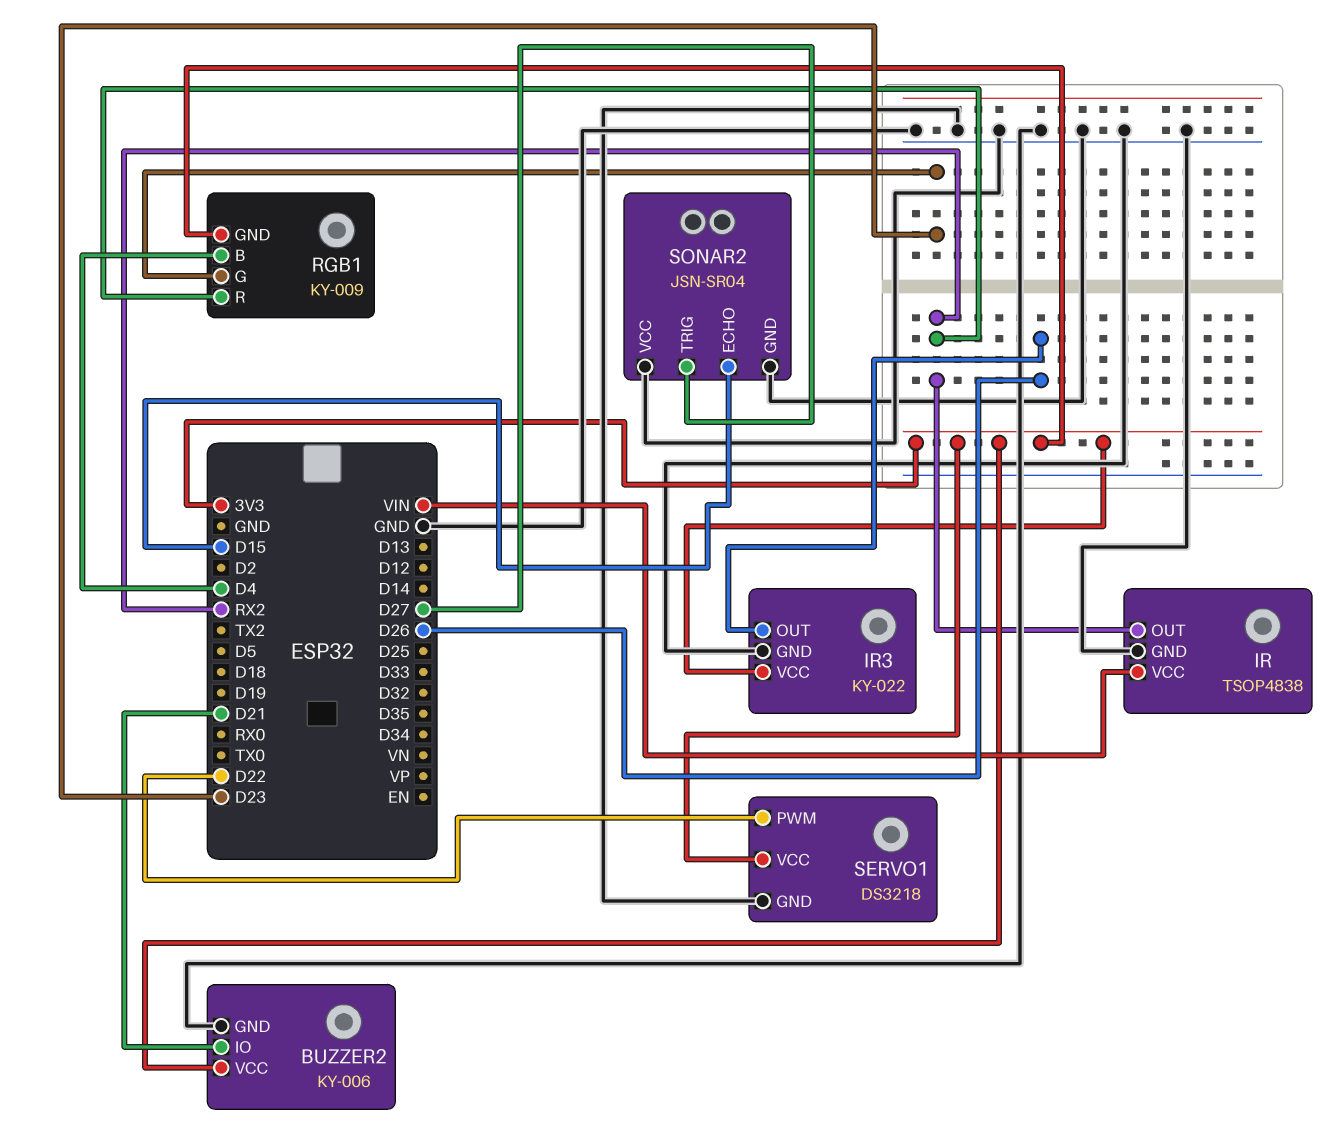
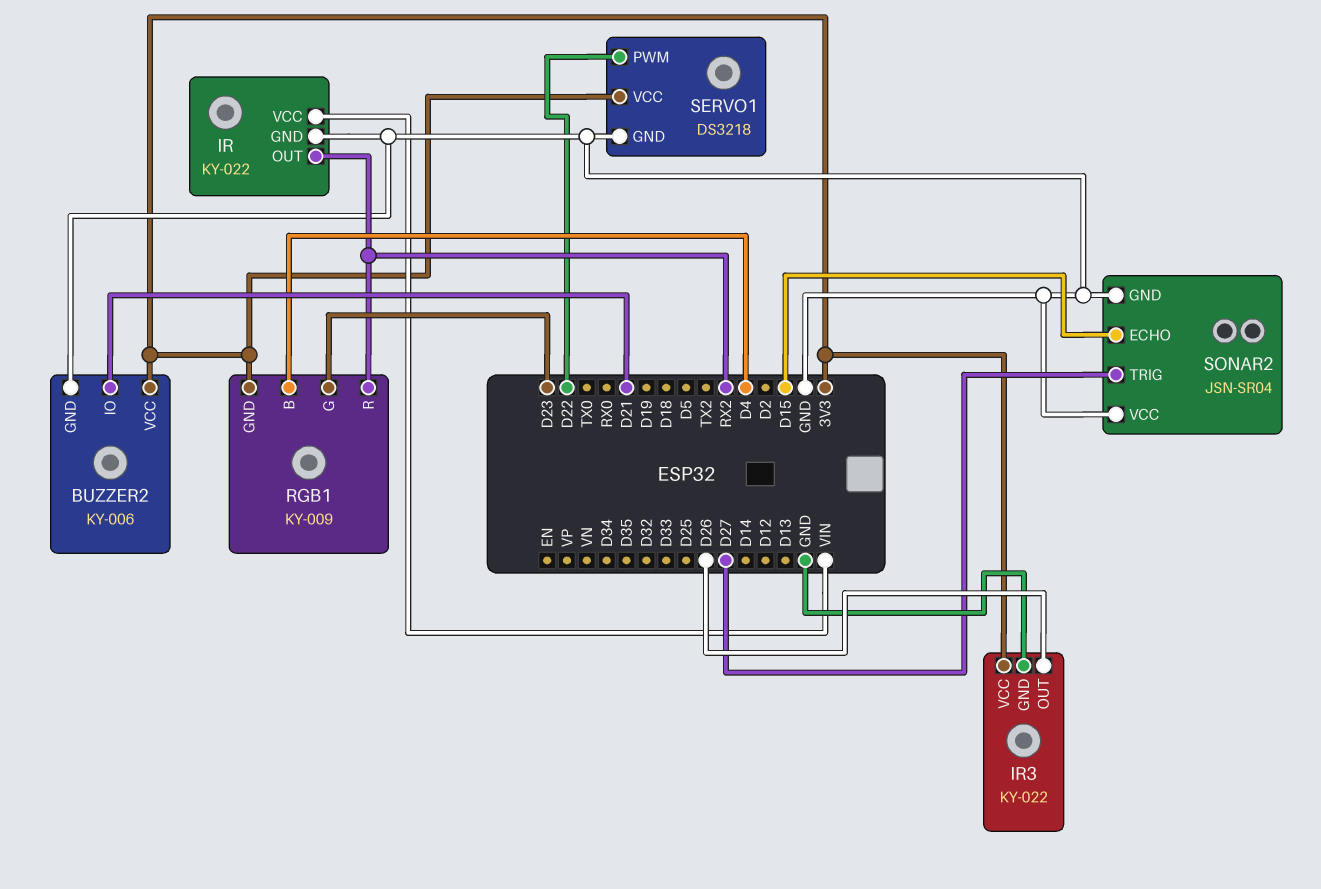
IR: TSOP4838 -> KY-022

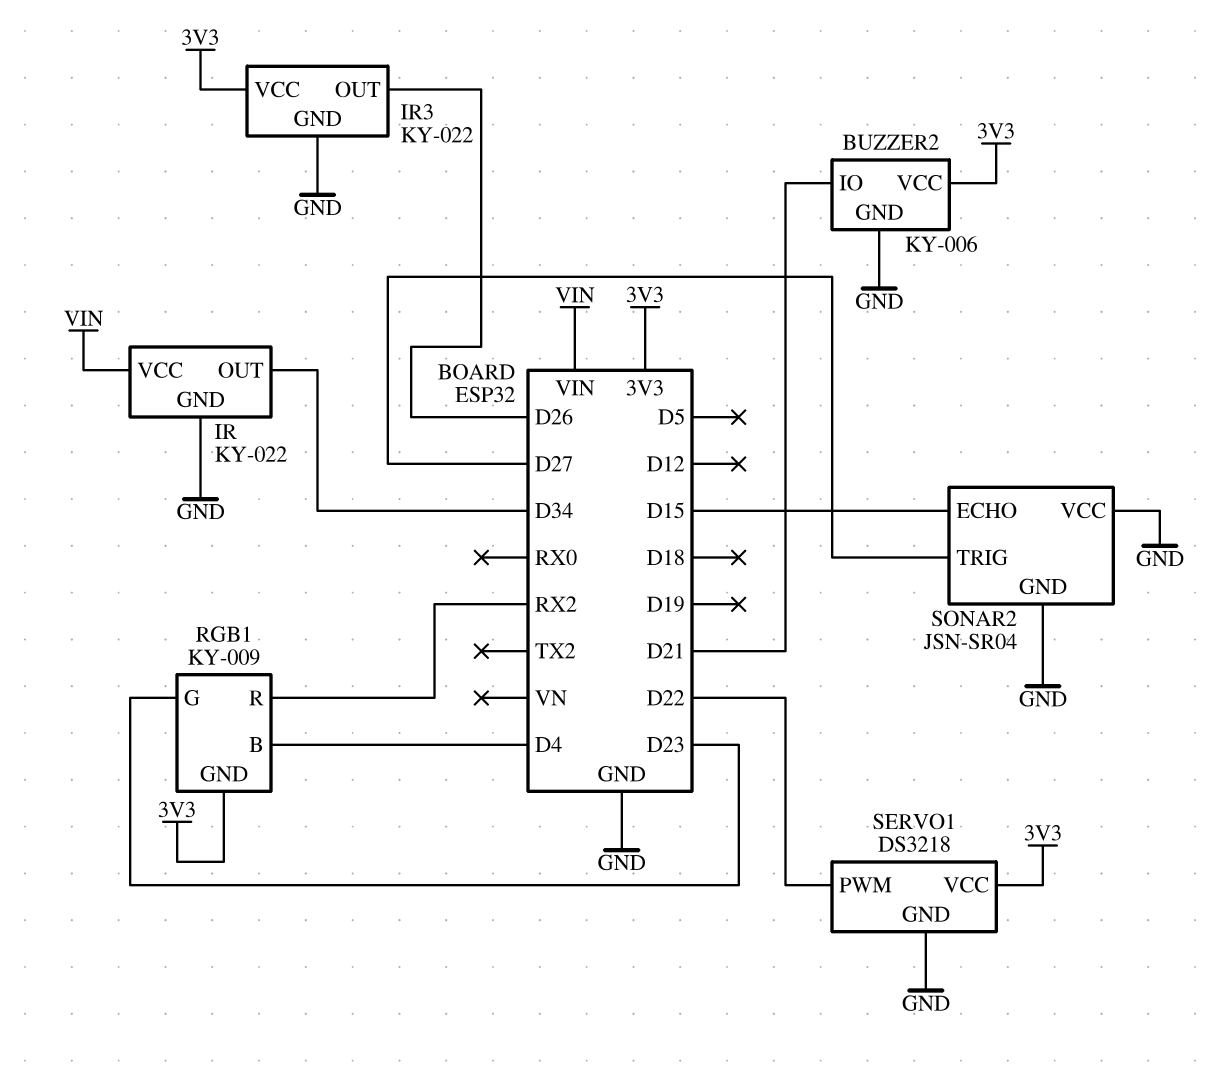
IR pin OUT: RX2 -> D34

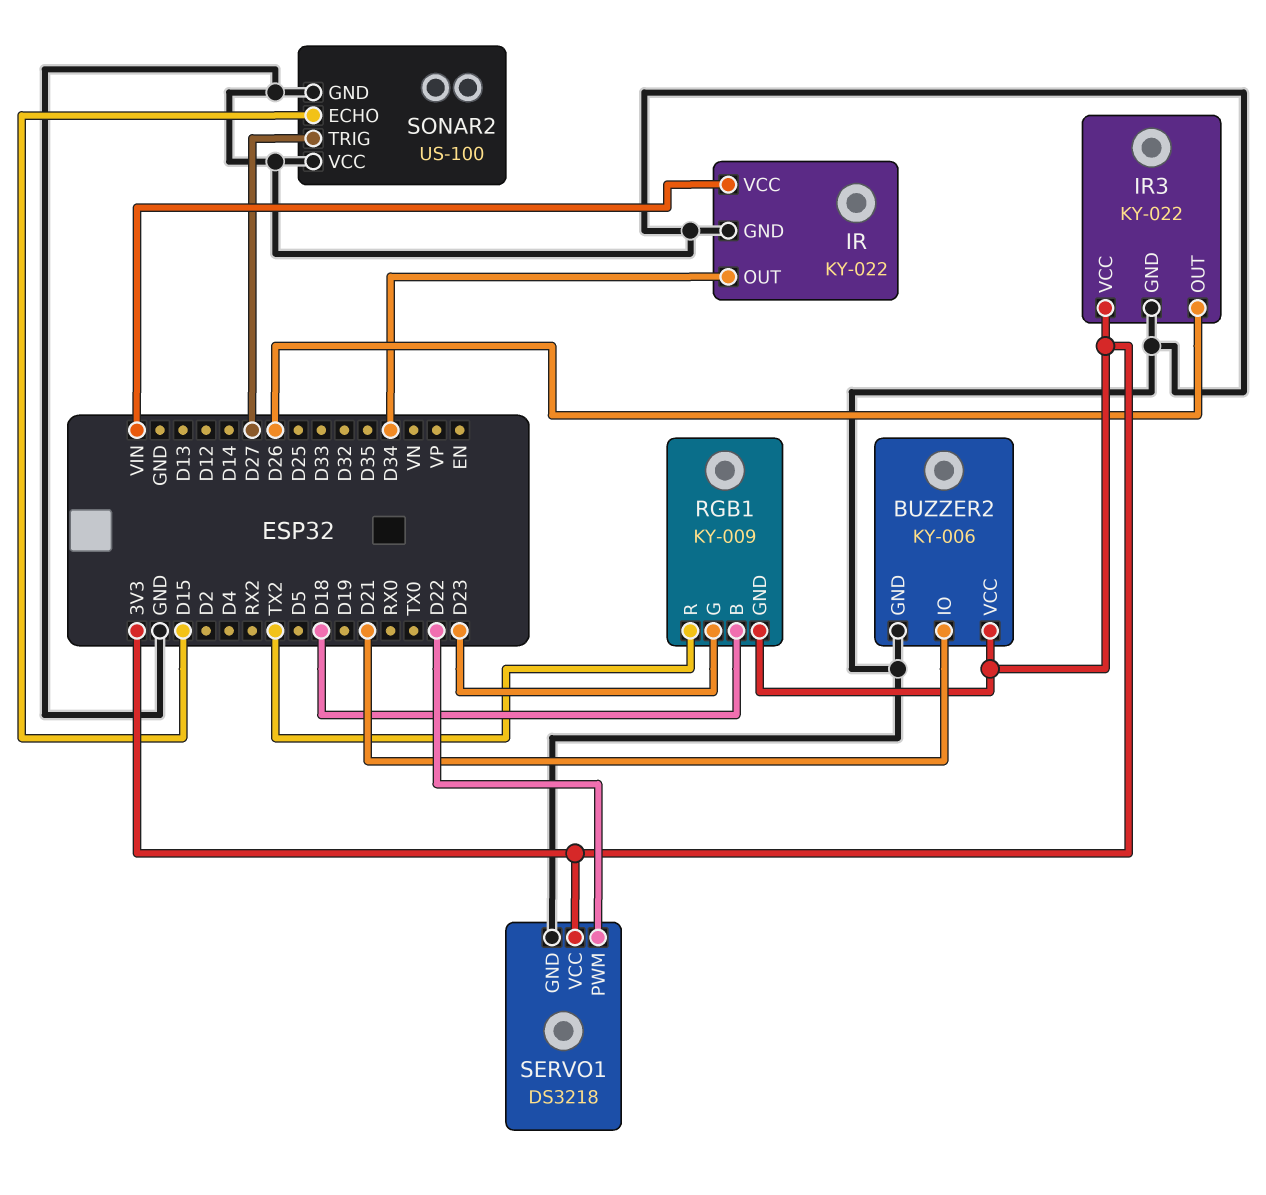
RGB1 pin B: D4 -> D18
RGB1 pin R: RX2 -> TX2
SONAR2: JSN-SR04 -> US-100

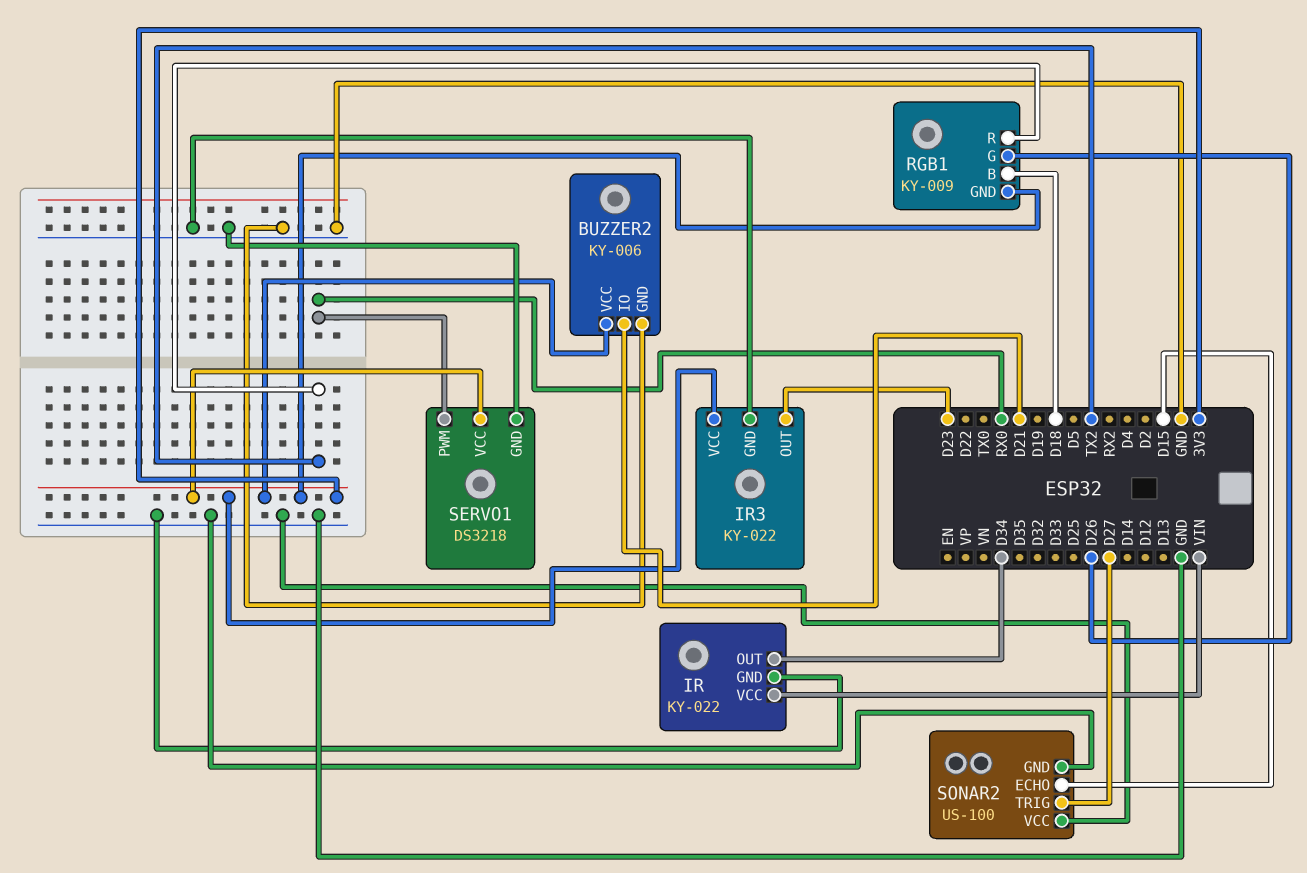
IR3 pin OUT: D26 -> D23
RGB1 pin G: D23 -> D26
SERVO1 pin PWM: D22 -> RX0

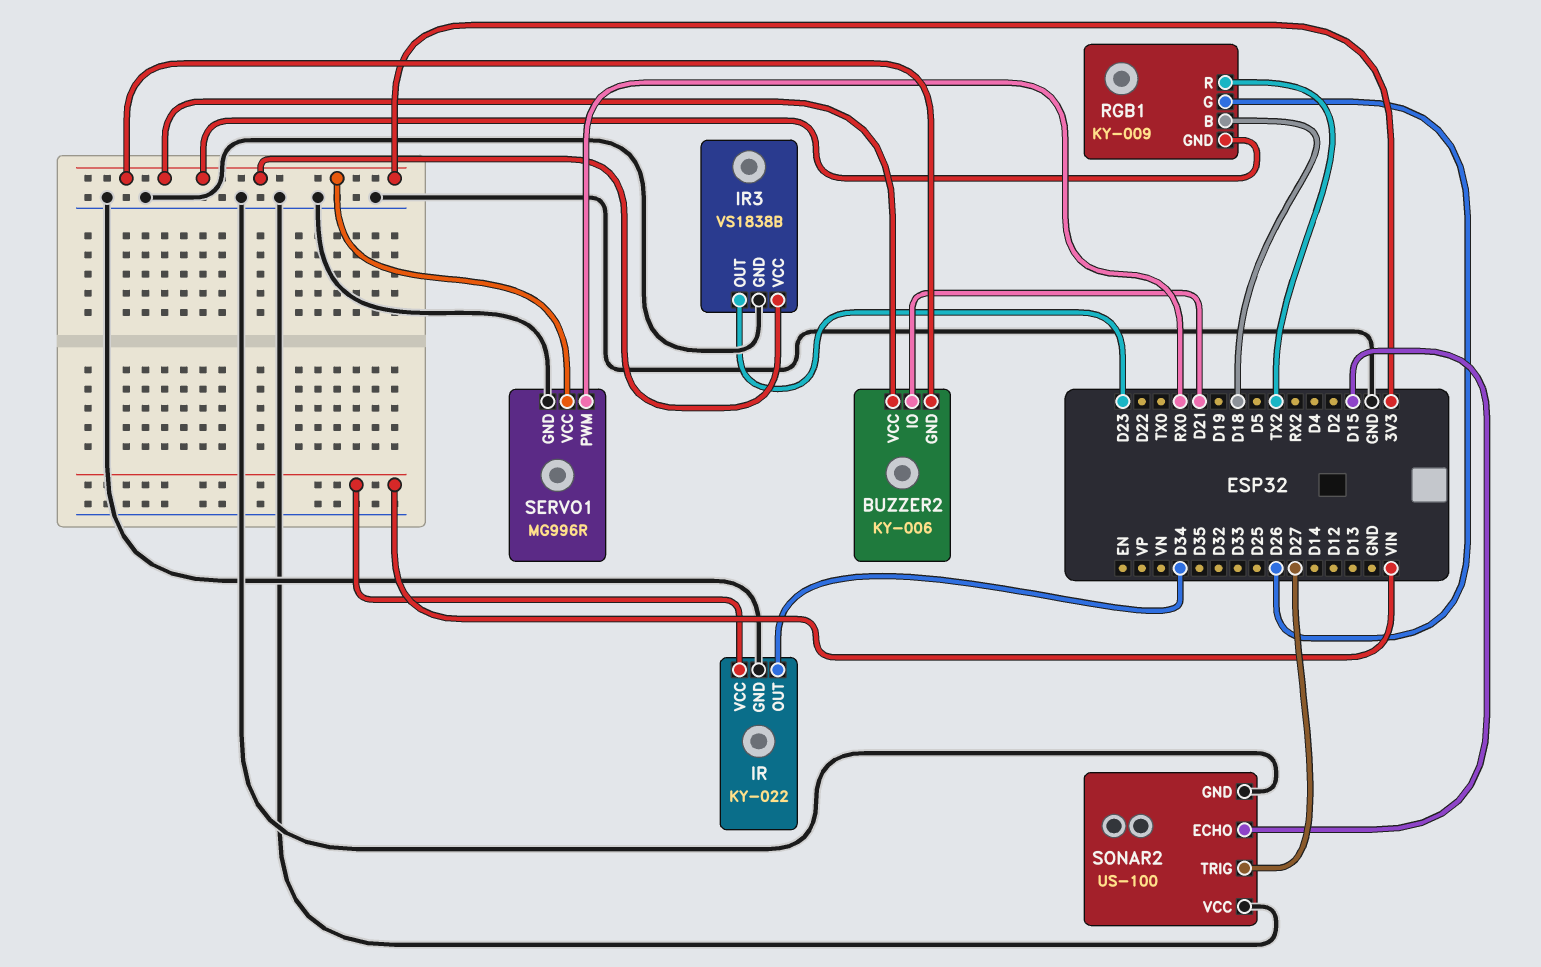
BUZZER2 pin GND: GND -> 3V3
IR3: KY-022 -> VS1838B
SERVO1: DS3218 -> MG996R

